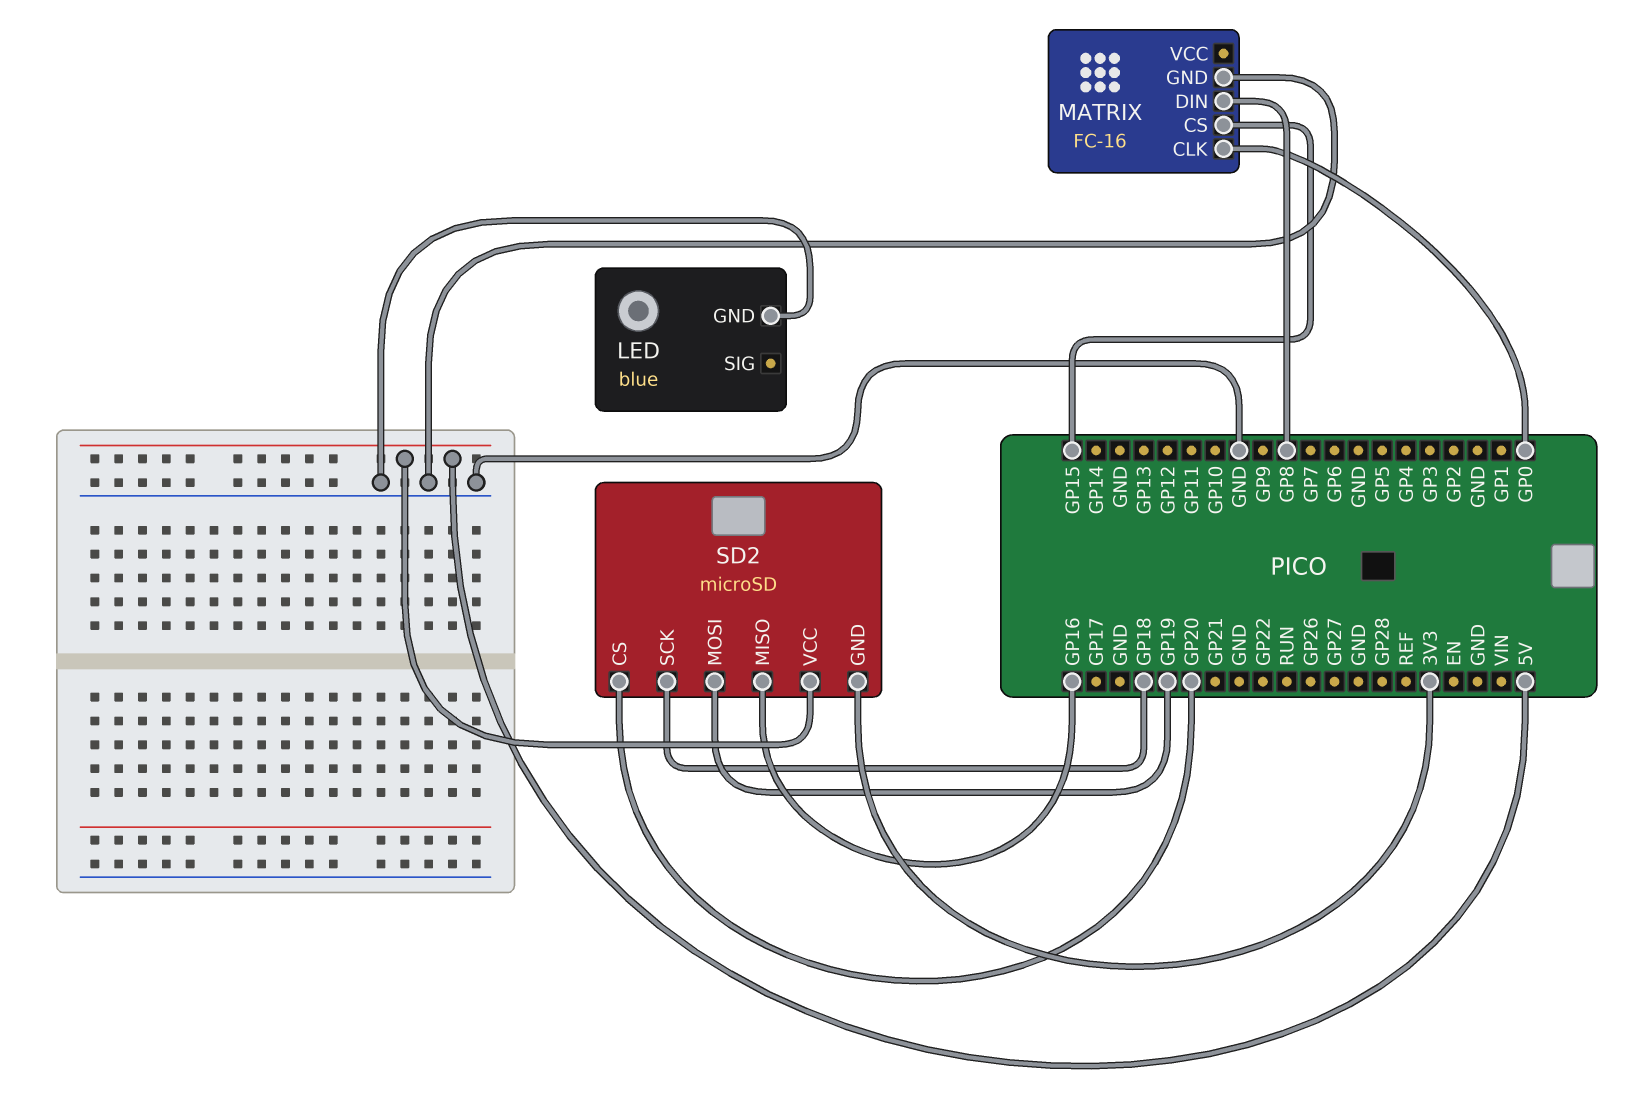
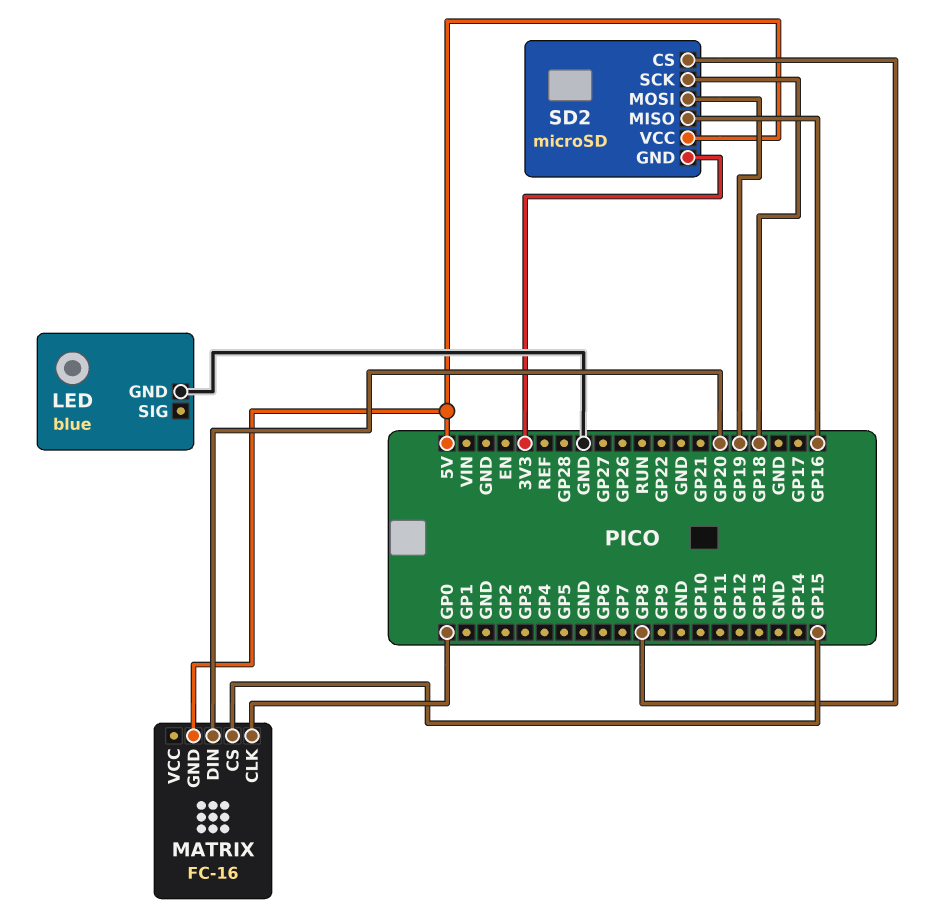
MATRIX pin DIN: GP8 -> GP20
MATRIX pin GND: GND -> 5V
SD2 pin CS: GP20 -> GP8

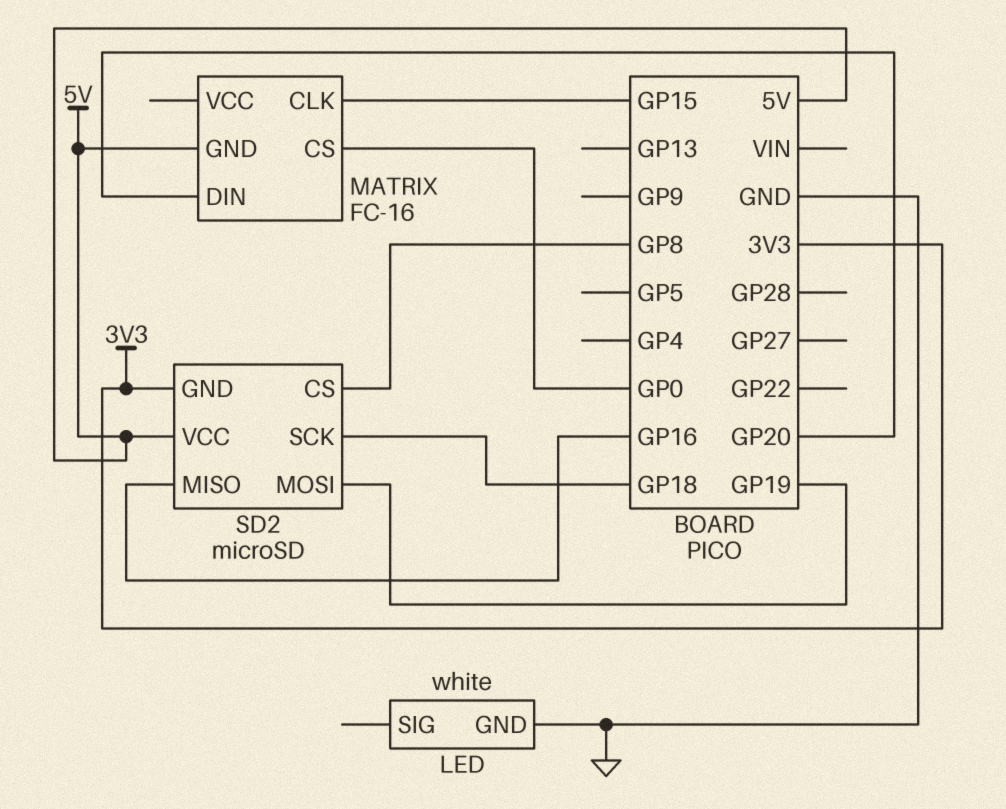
LED: blue -> white
MATRIX pin CLK: GP0 -> GP15
MATRIX pin CS: GP15 -> GP0

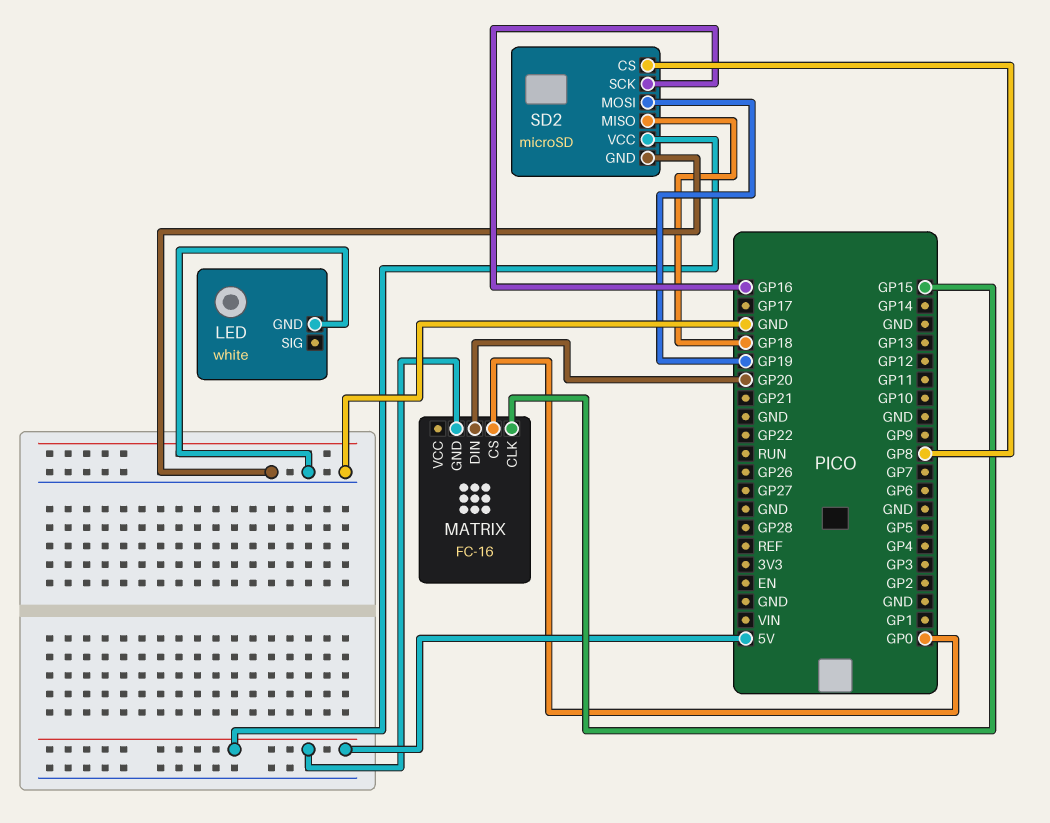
SD2 pin GND: 3V3 -> GND
SD2 pin MISO: GP16 -> GP18
SD2 pin SCK: GP18 -> GP16

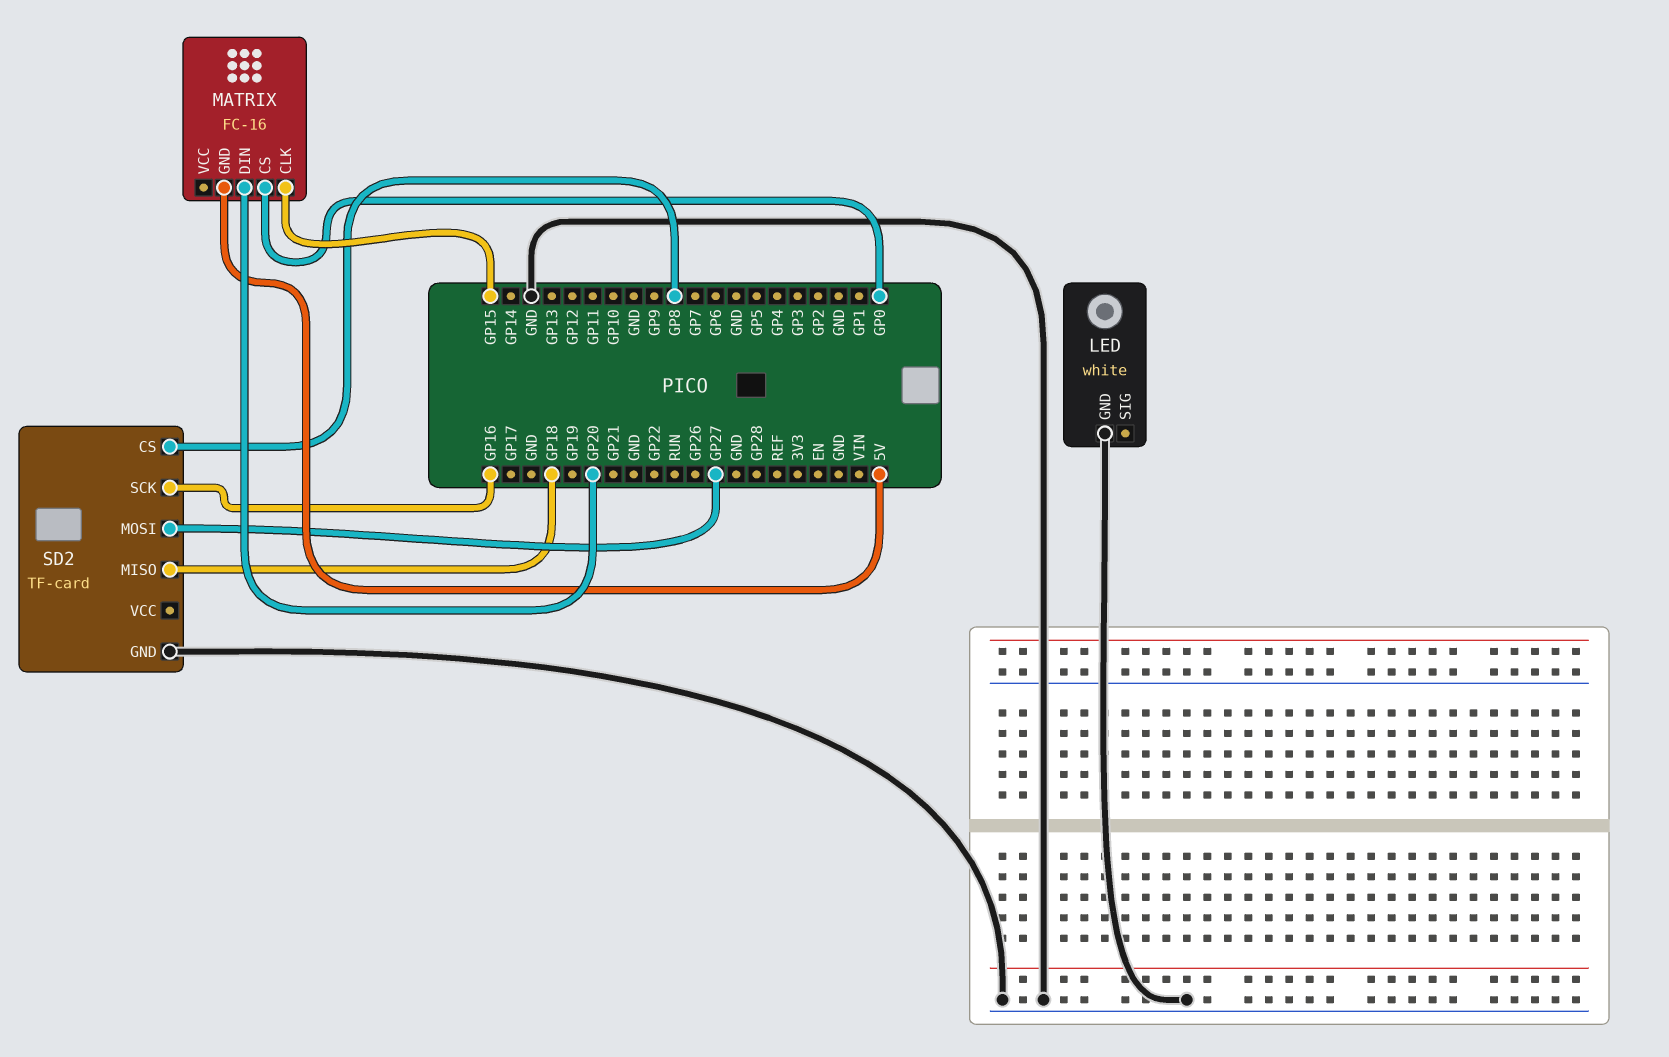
SD2: microSD -> TF-card
SD2 pin MOSI: GP19 -> GP27
SD2 pin VCC: 5V -> none

